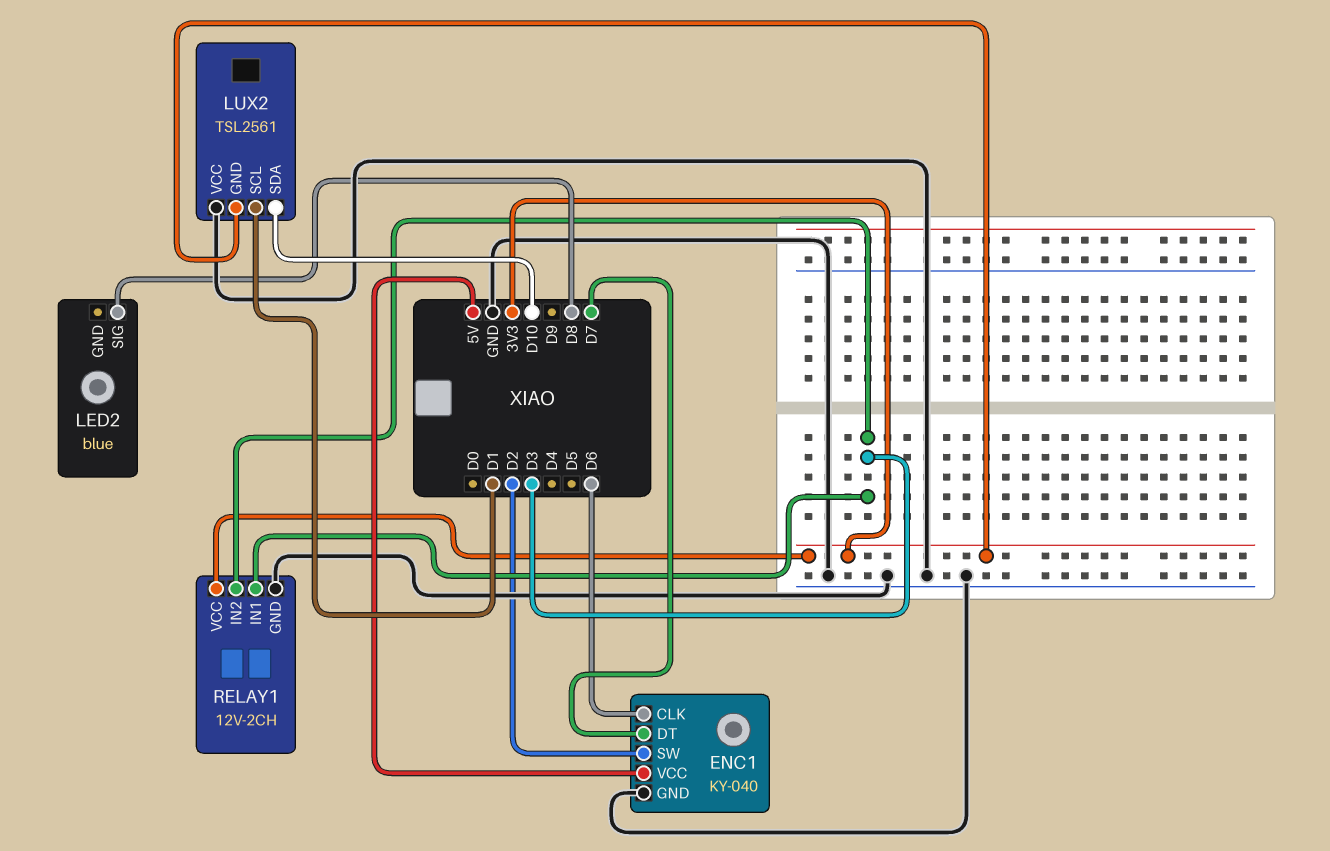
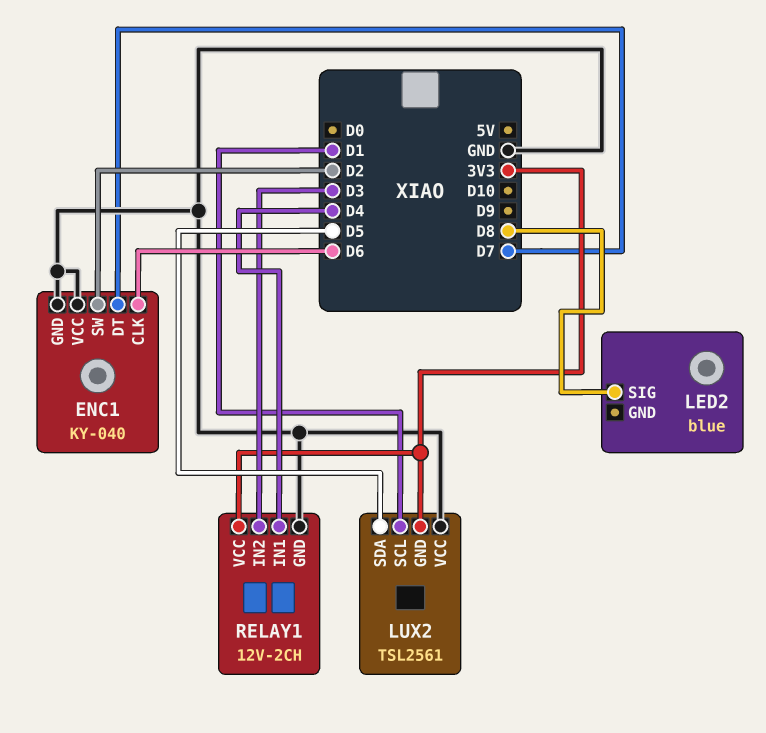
ENC1 pin VCC: 5V -> GND
LUX2 pin SDA: D10 -> D5
RELAY1 pin IN1: D3 -> D4

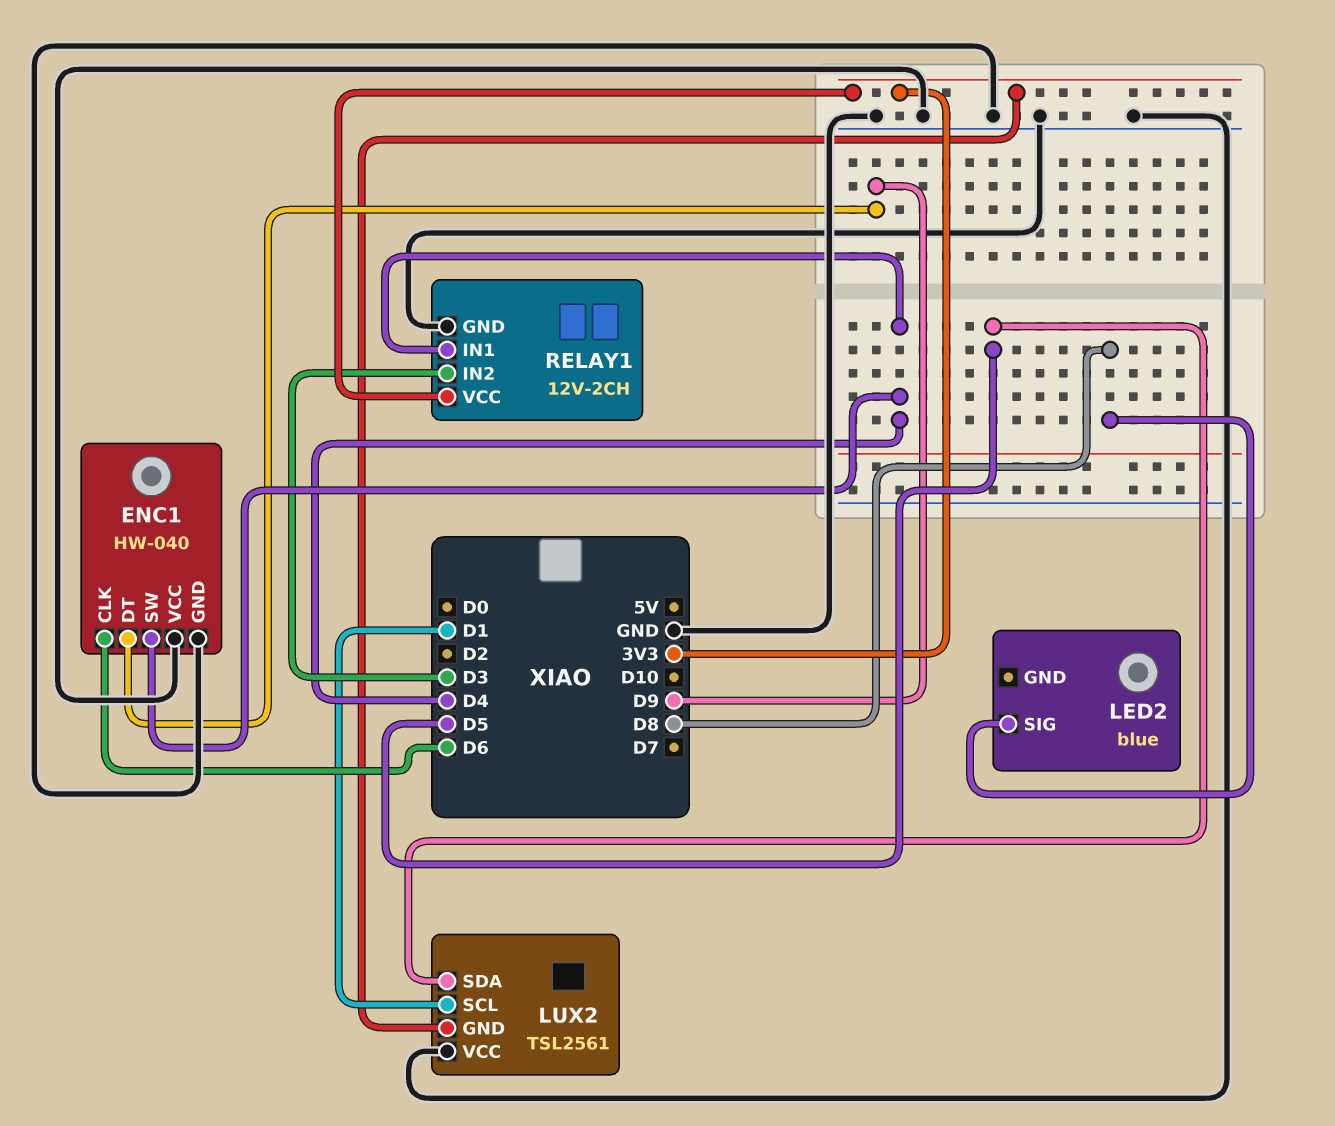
ENC1: KY-040 -> HW-040
ENC1 pin DT: D7 -> D9
ENC1 pin SW: D2 -> D4

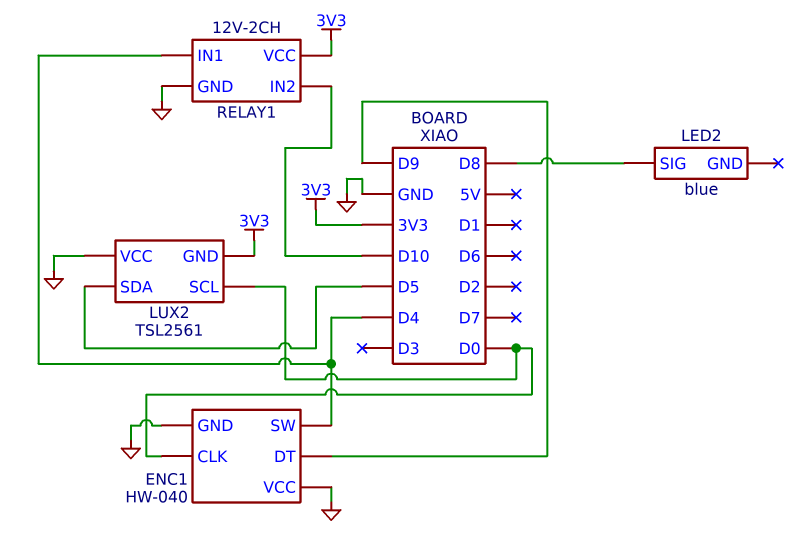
ENC1 pin CLK: D6 -> D0
LUX2 pin SCL: D1 -> D0
RELAY1 pin IN2: D3 -> D10

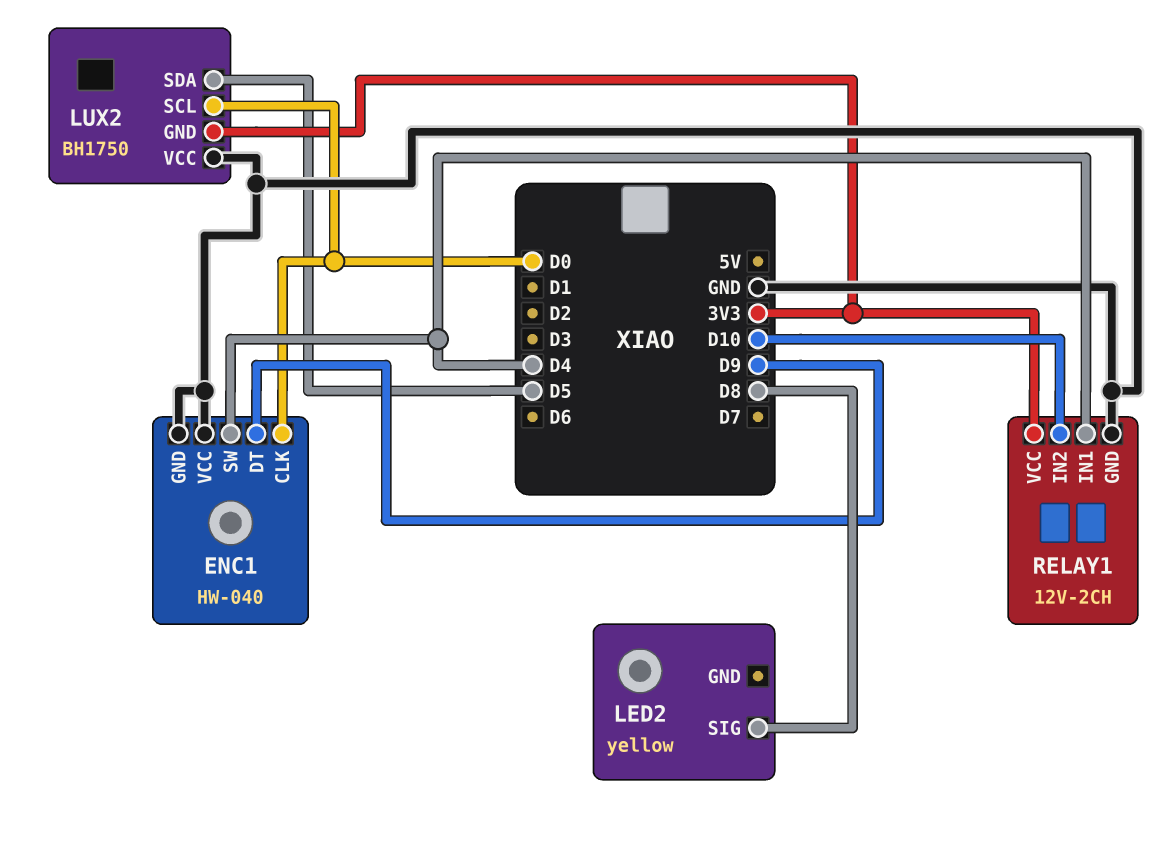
LED2: blue -> yellow
LUX2: TSL2561 -> BH1750

